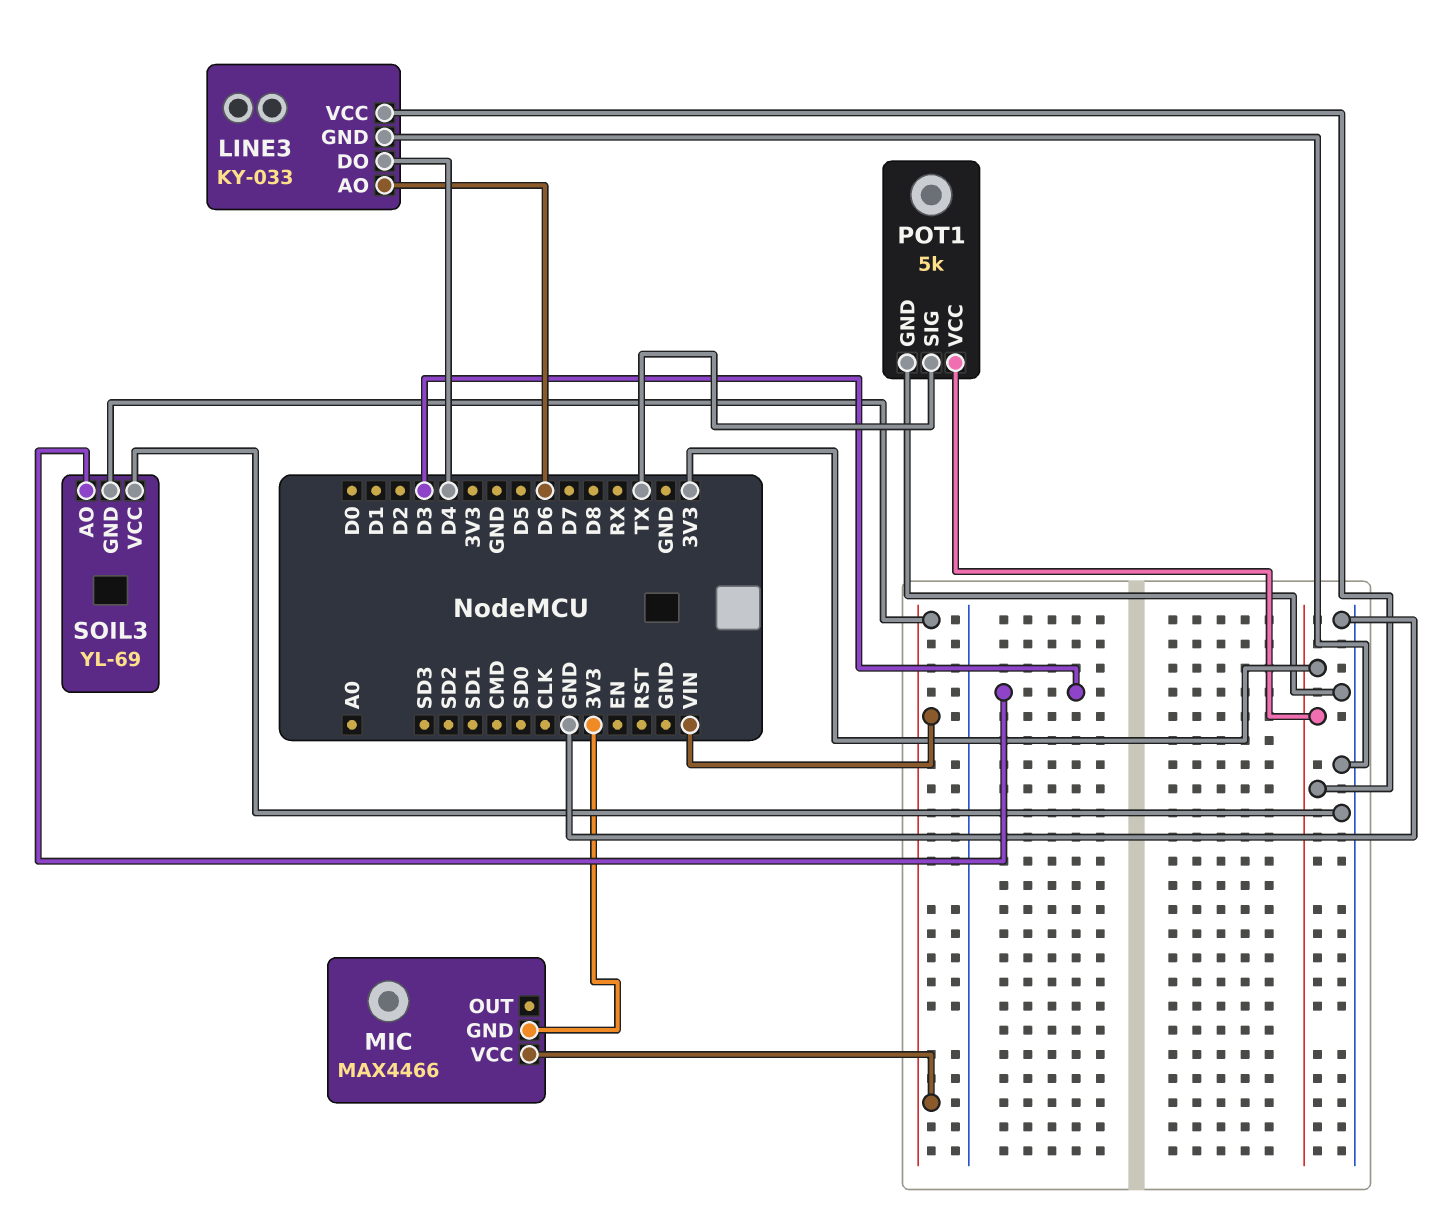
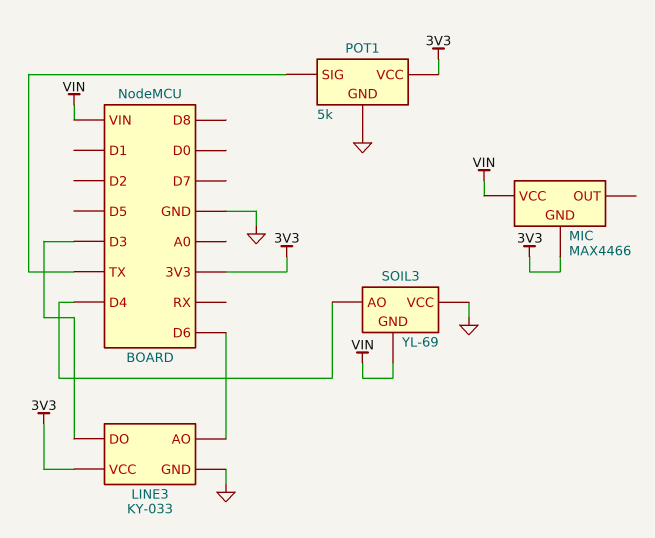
LINE3 pin DO: D4 -> D3
SOIL3 pin AO: D3 -> D4

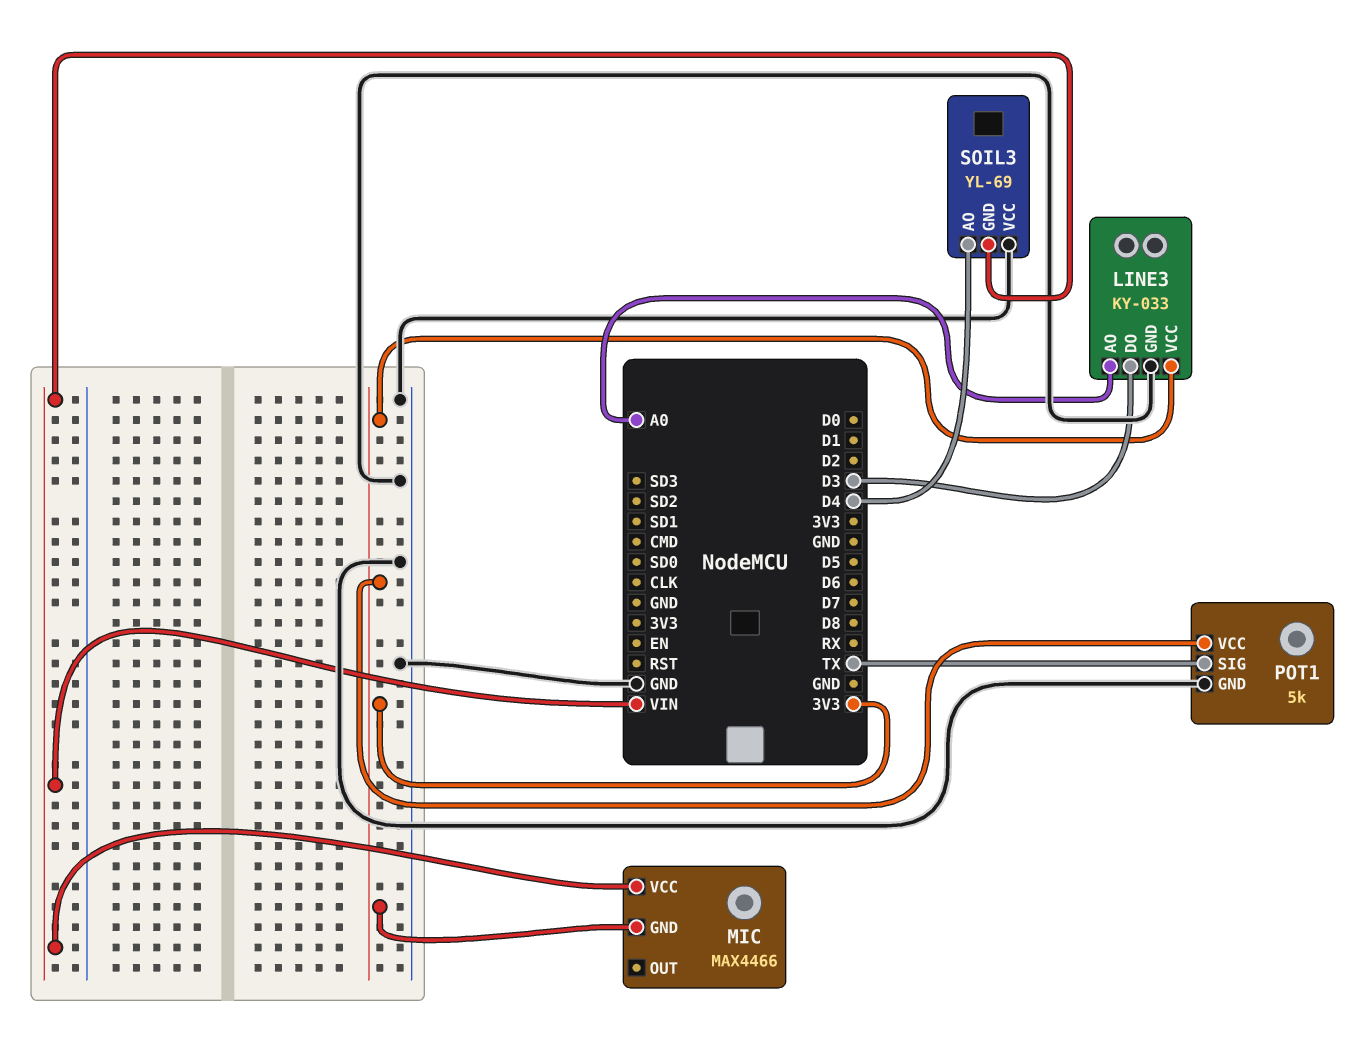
LINE3 pin AO: D6 -> A0

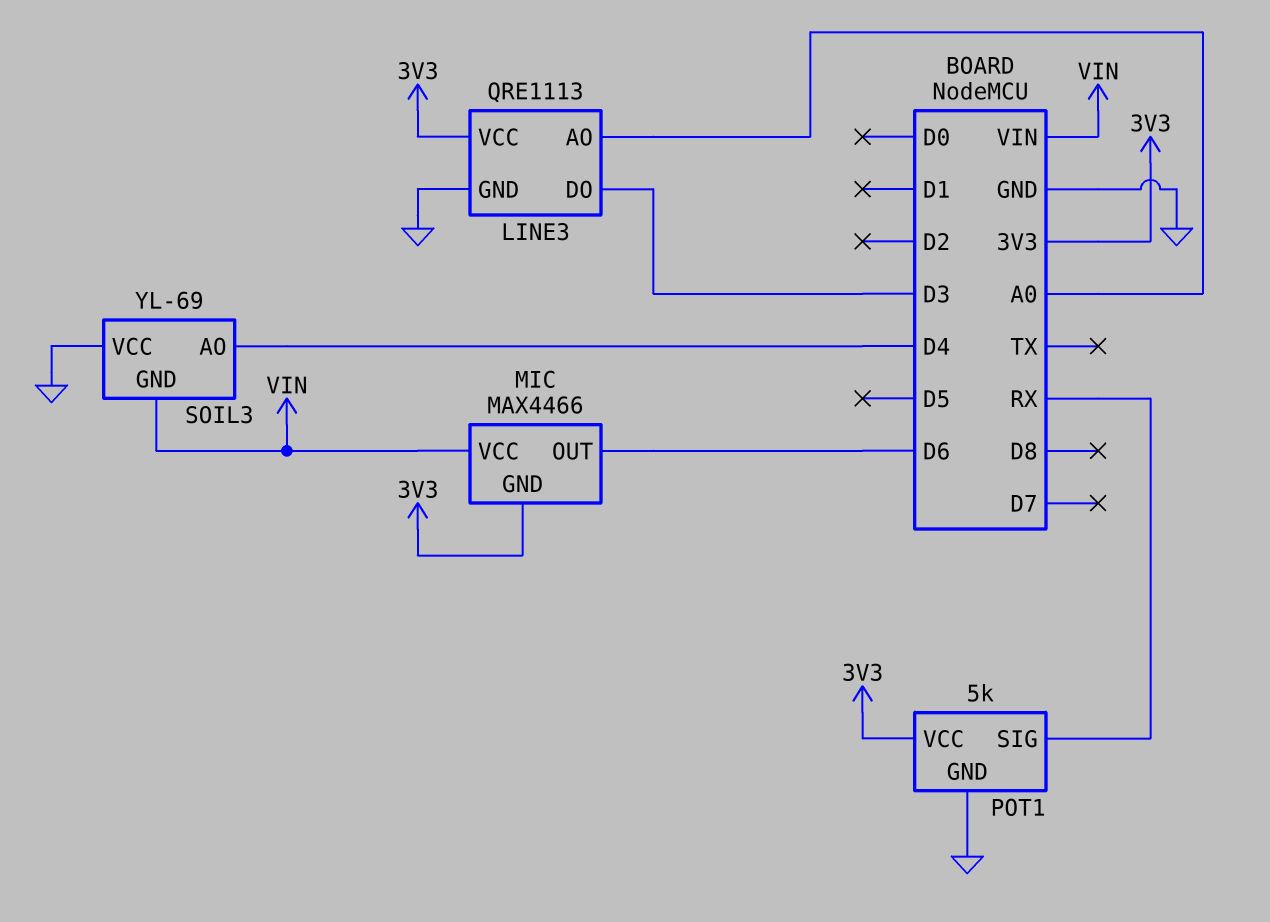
LINE3: KY-033 -> QRE1113
MIC pin OUT: none -> D6
POT1 pin SIG: TX -> RX

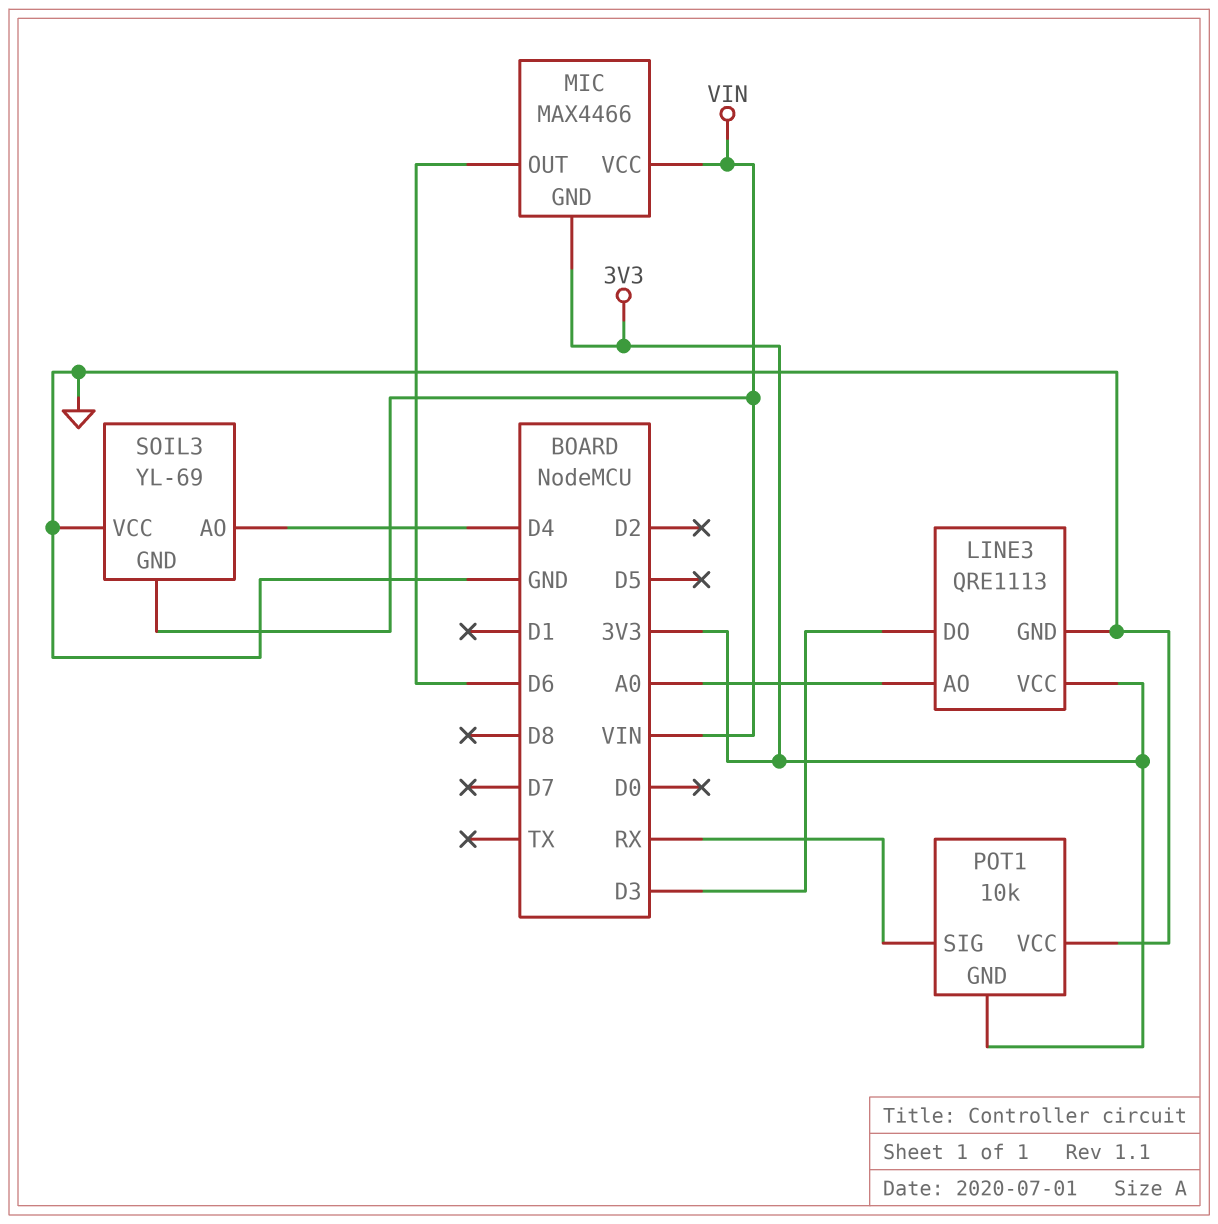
POT1: 5k -> 10k
POT1 pin GND: GND -> 3V3
POT1 pin VCC: 3V3 -> GND

